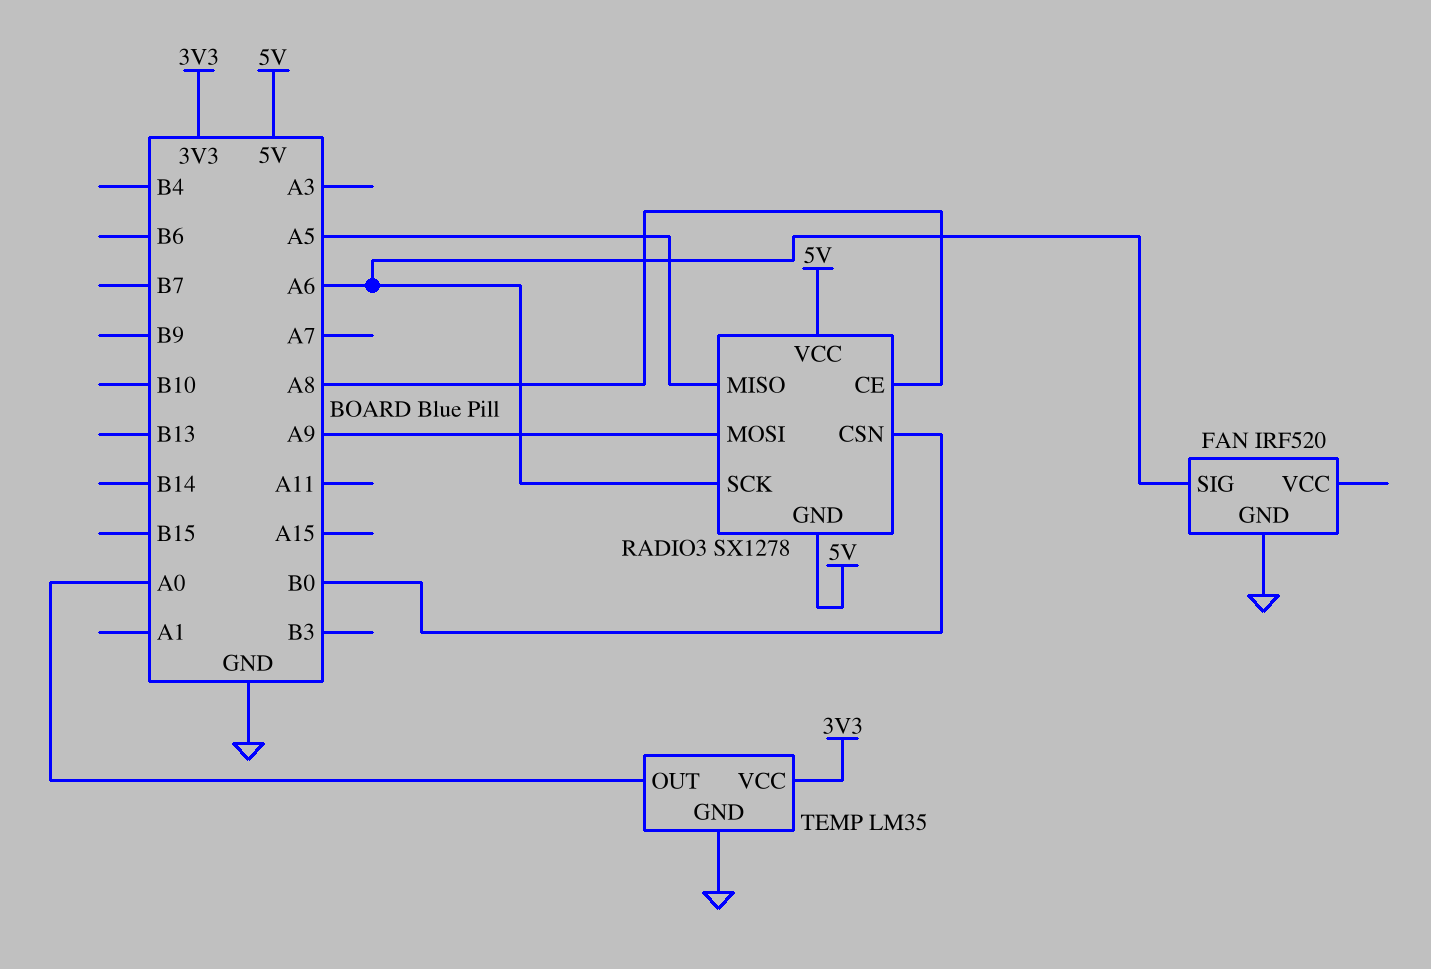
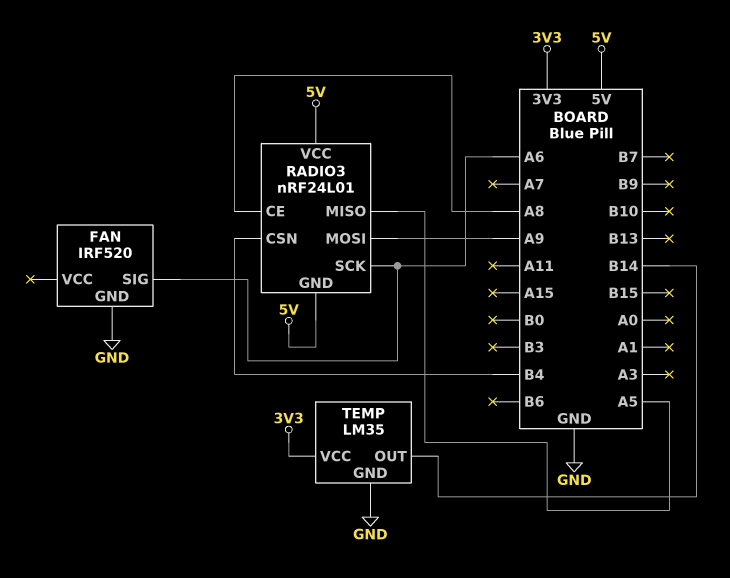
RADIO3: SX1278 -> nRF24L01
RADIO3 pin CSN: B0 -> B4
TEMP pin OUT: A0 -> B14

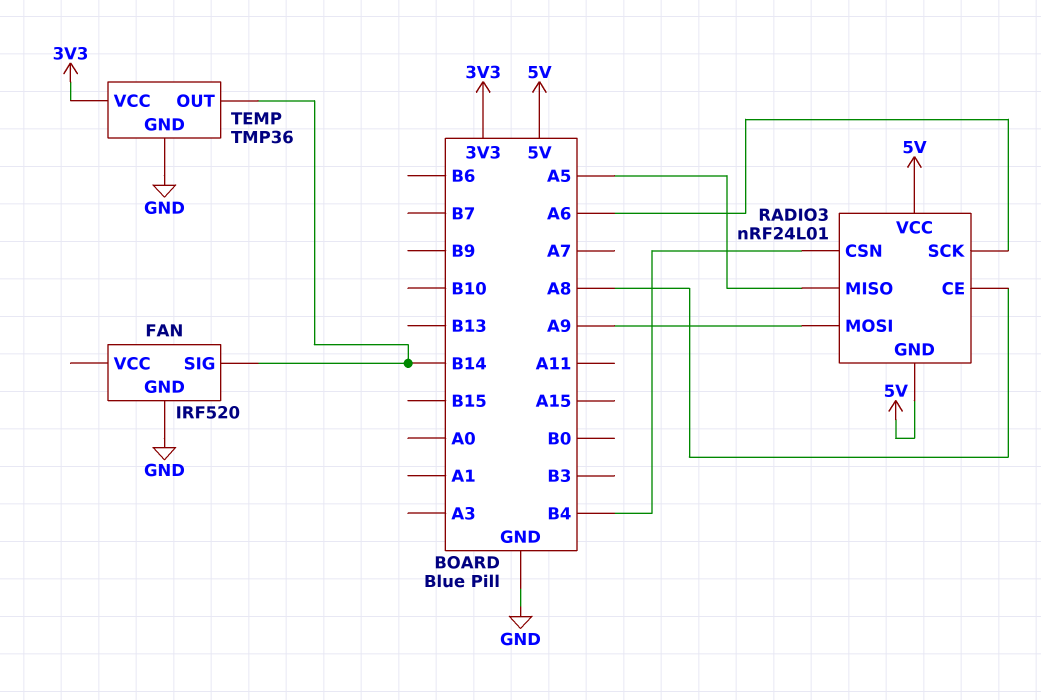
FAN pin SIG: A6 -> B14
TEMP: LM35 -> TMP36

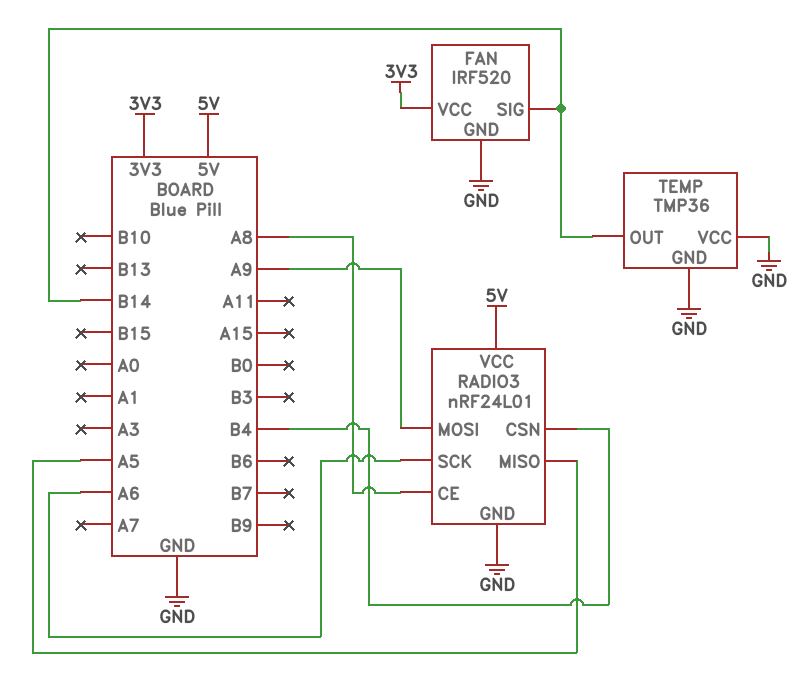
FAN pin VCC: none -> 3V3
RADIO3 pin GND: 5V -> GND
TEMP pin VCC: 3V3 -> GND

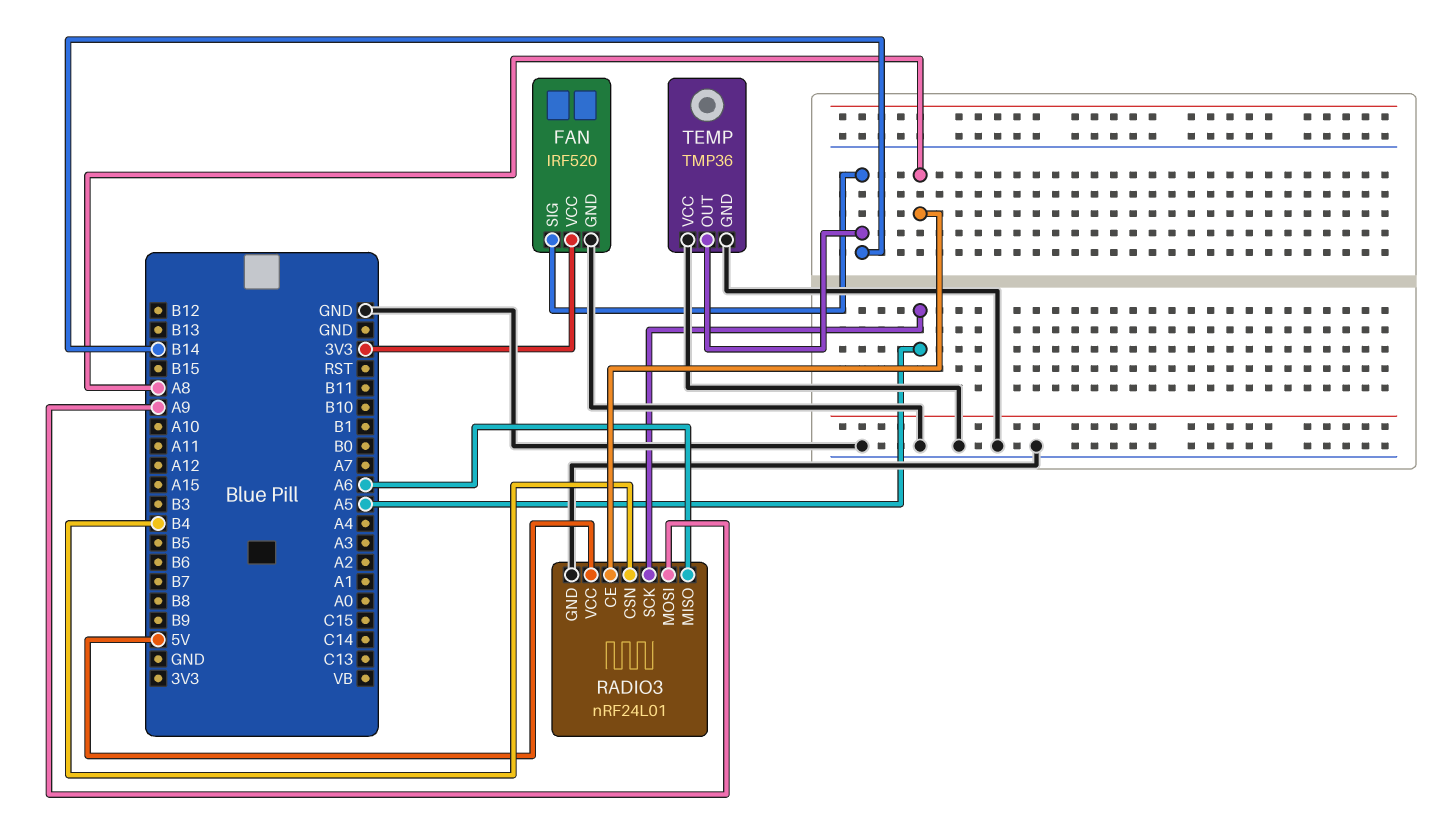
RADIO3 pin MISO: A5 -> A6
RADIO3 pin SCK: A6 -> A5

